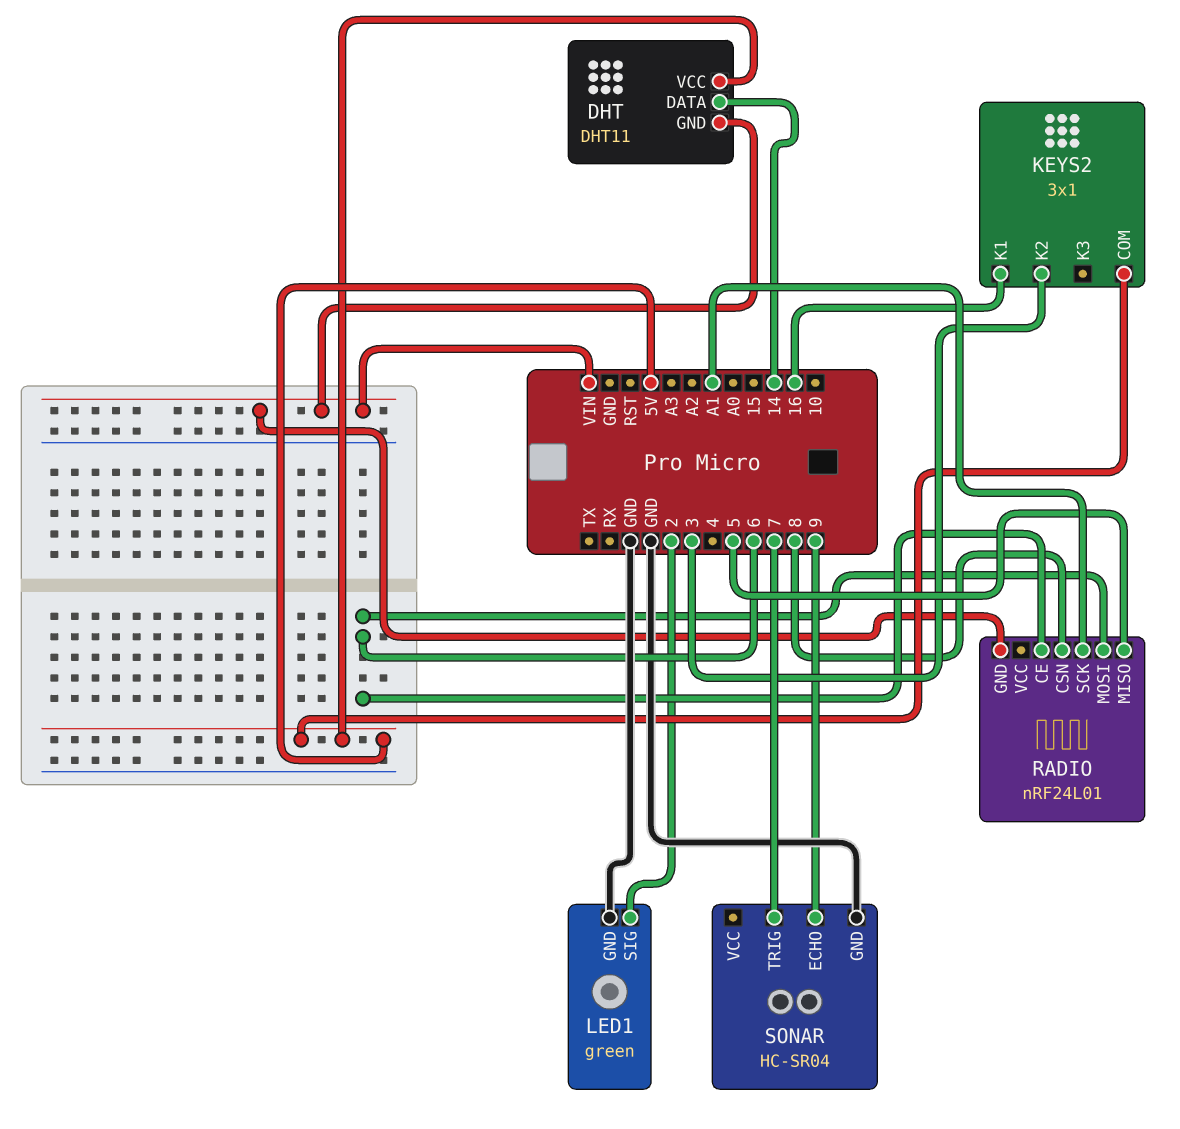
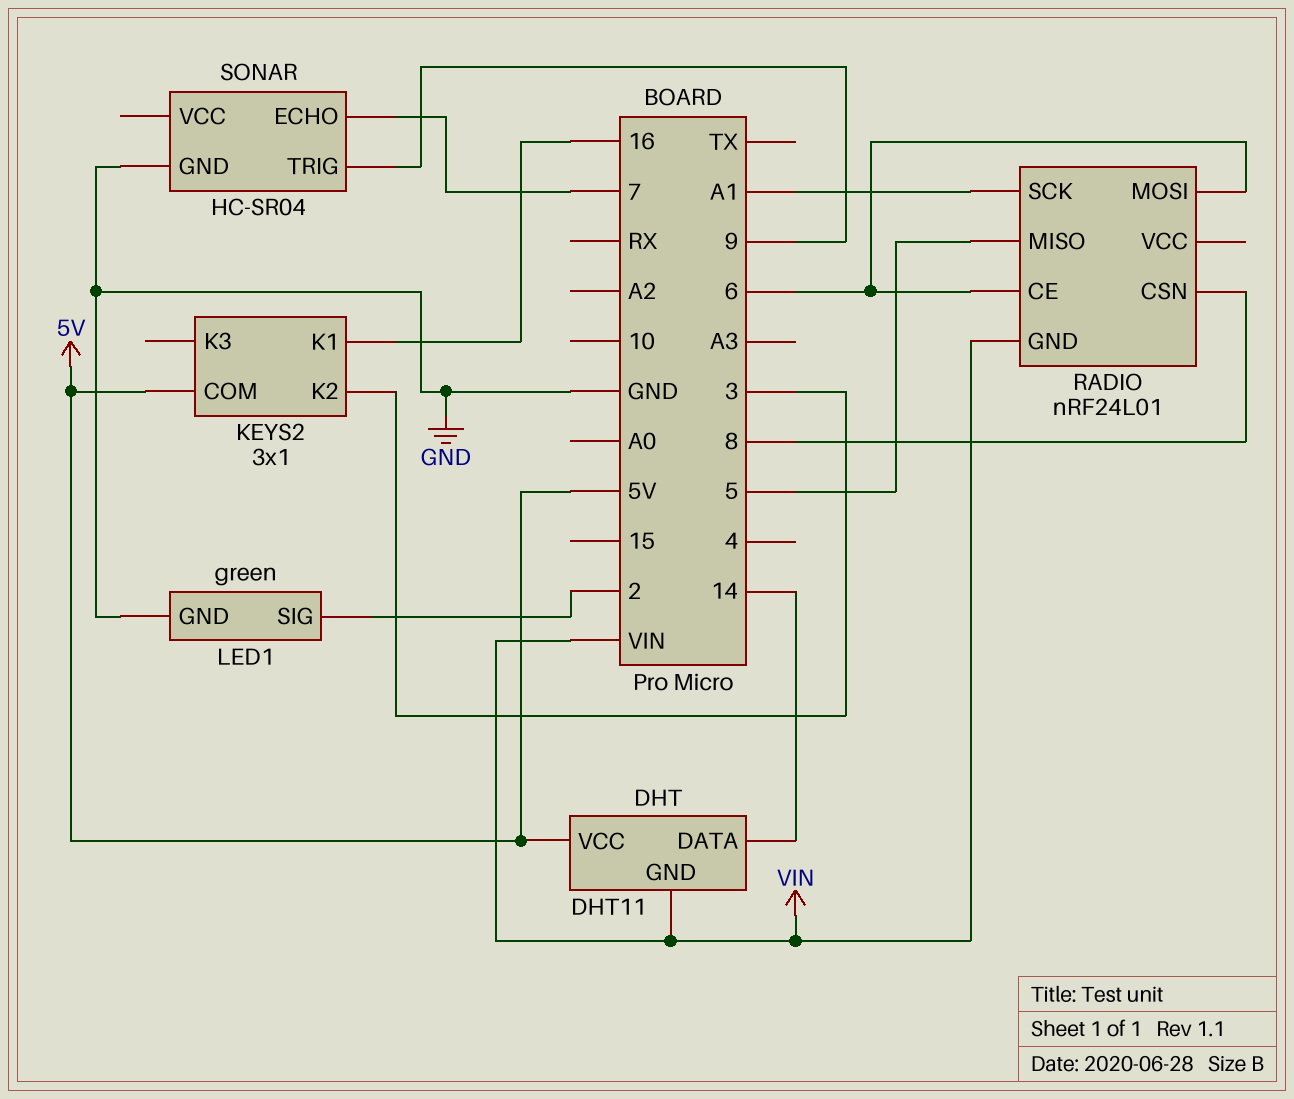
SONAR pin ECHO: 9 -> 7
SONAR pin TRIG: 7 -> 9

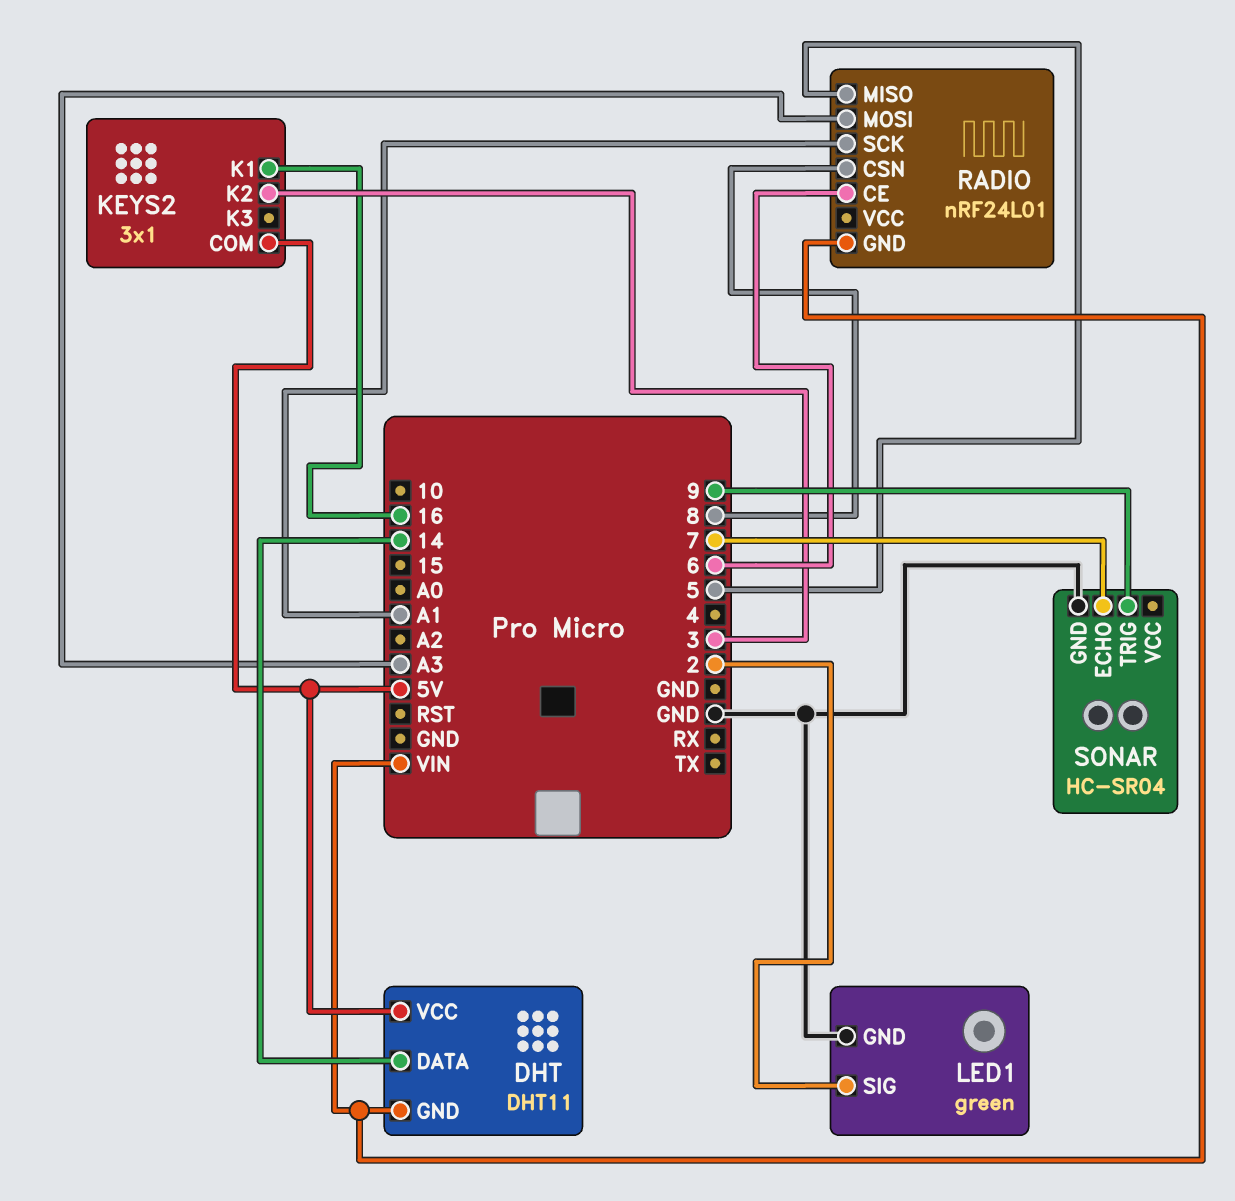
RADIO pin MOSI: 6 -> A3

